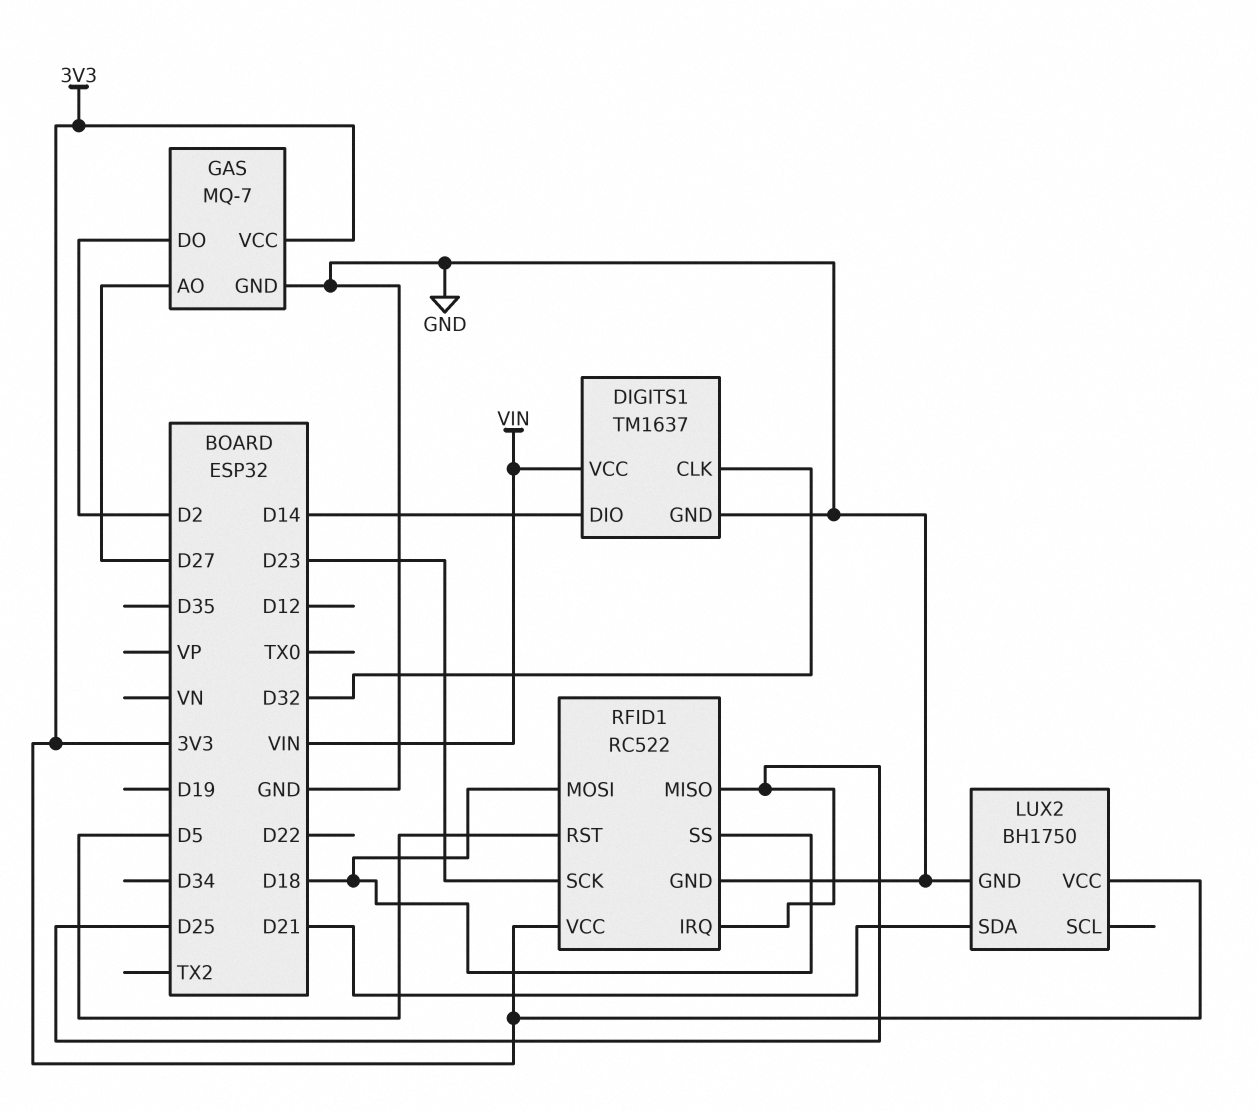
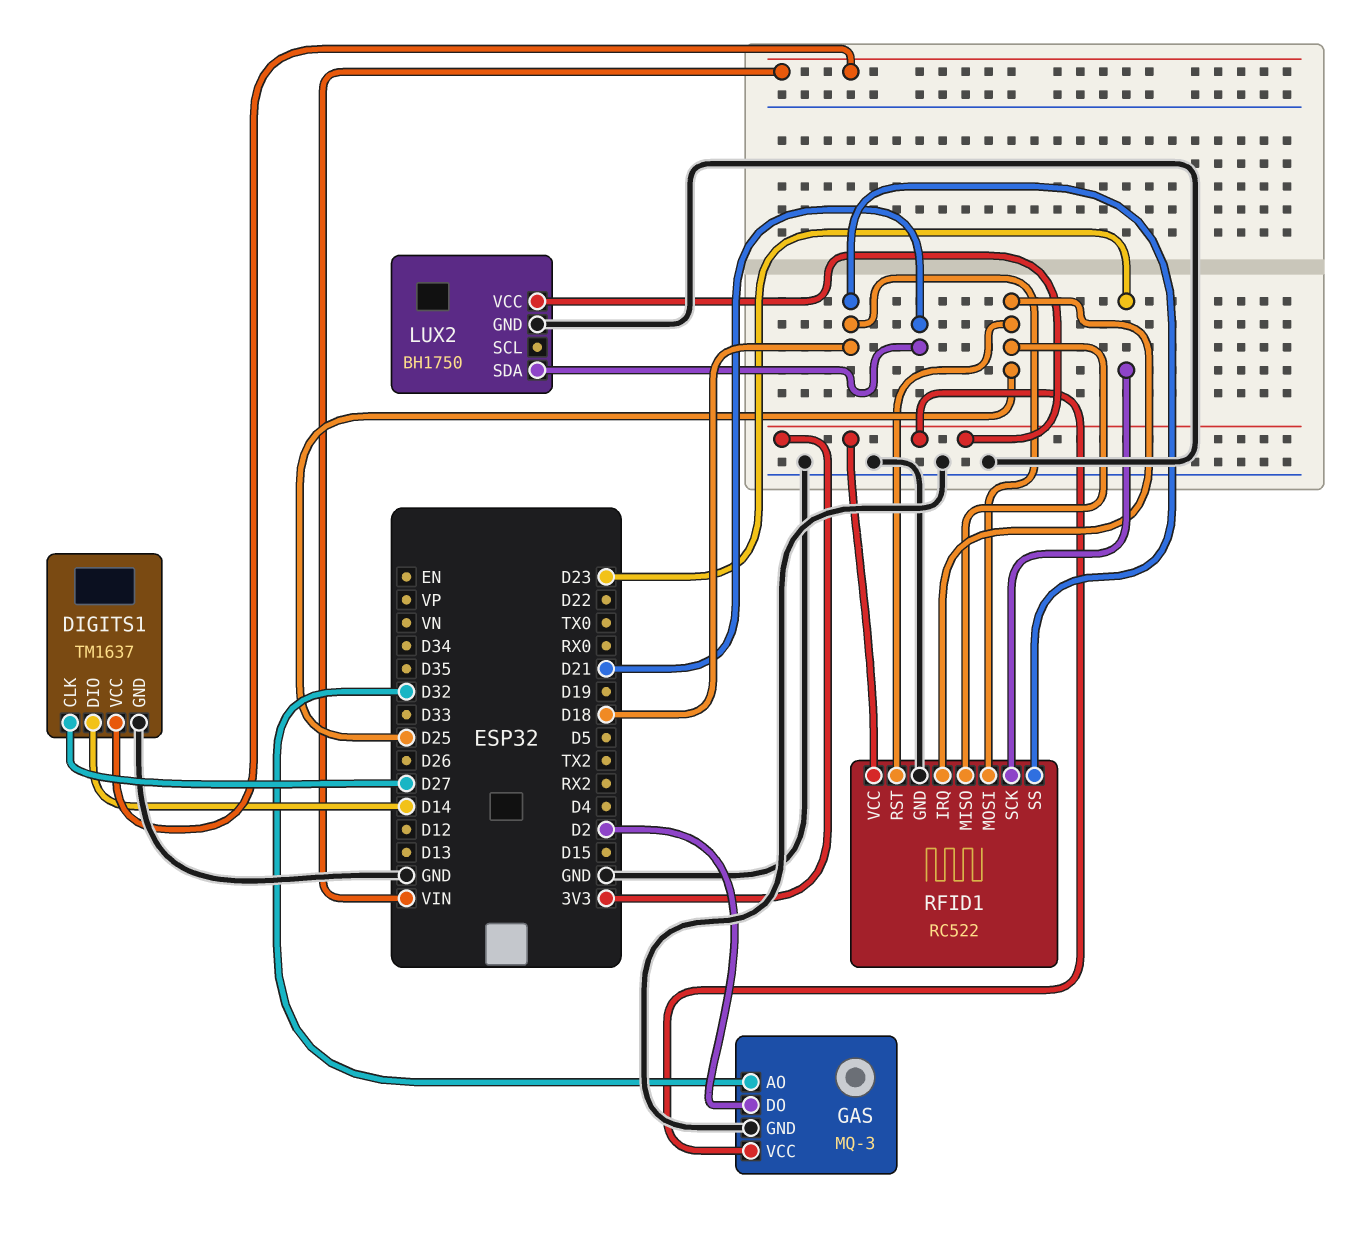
DIGITS1 pin CLK: D32 -> D27
GAS: MQ-7 -> MQ-3
GAS pin AO: D27 -> D32
RFID1 pin RST: D5 -> D25

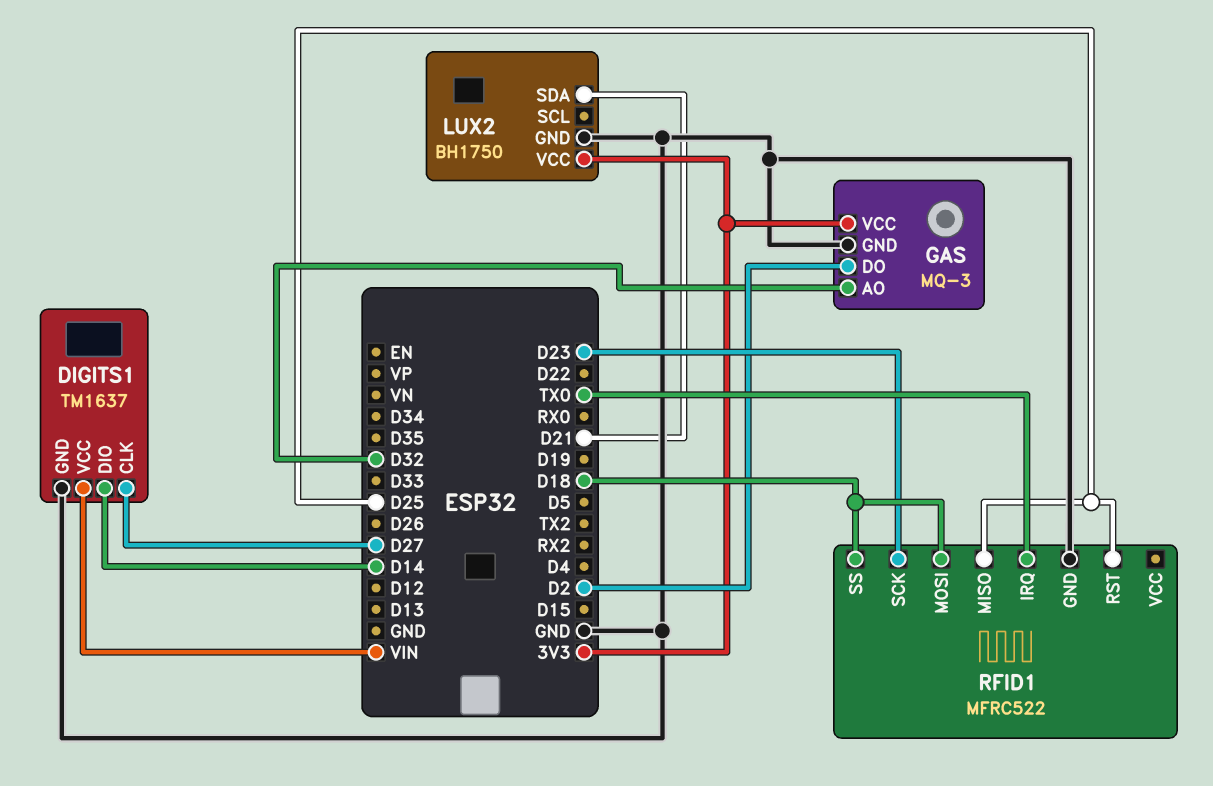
RFID1: RC522 -> MFRC522
RFID1 pin IRQ: D25 -> TX0
RFID1 pin VCC: 3V3 -> none

